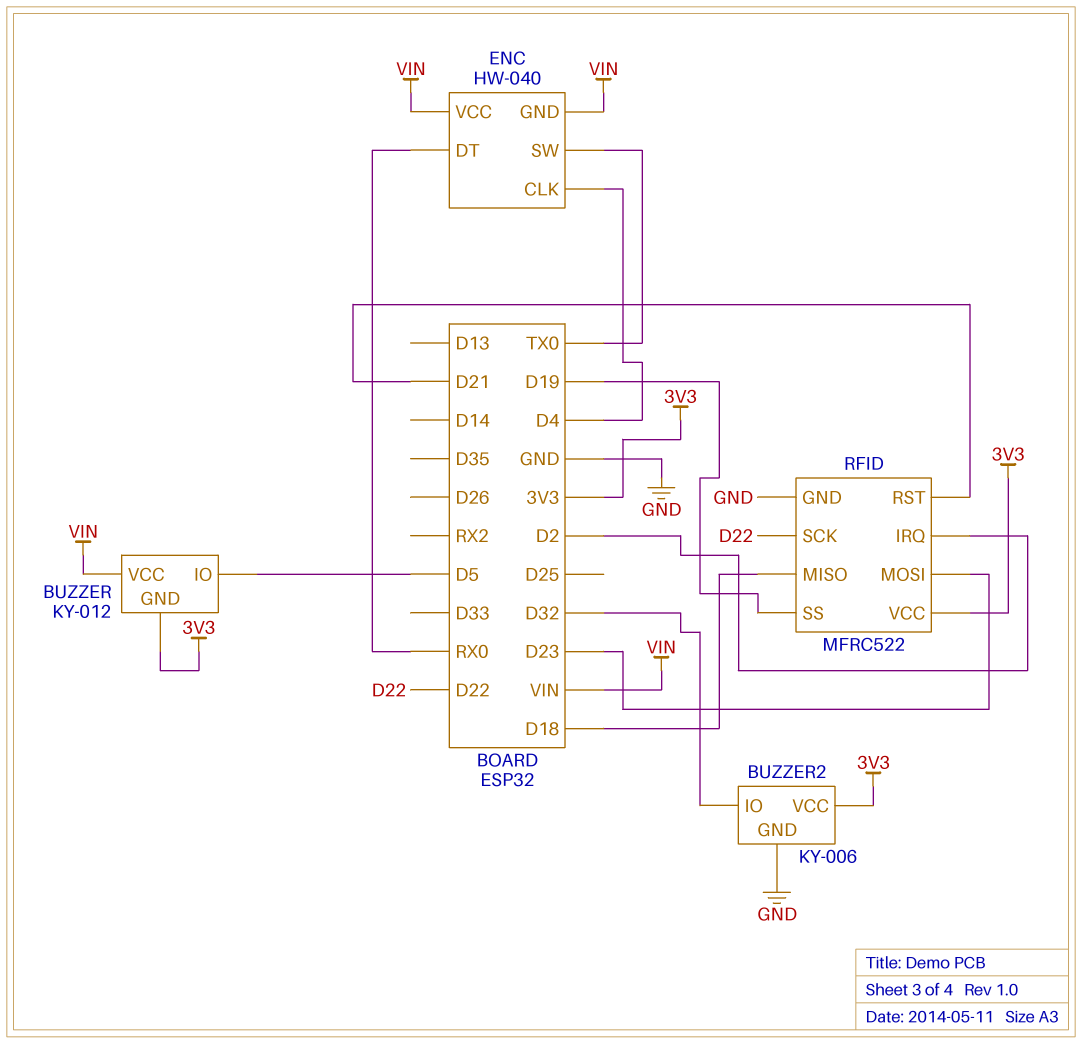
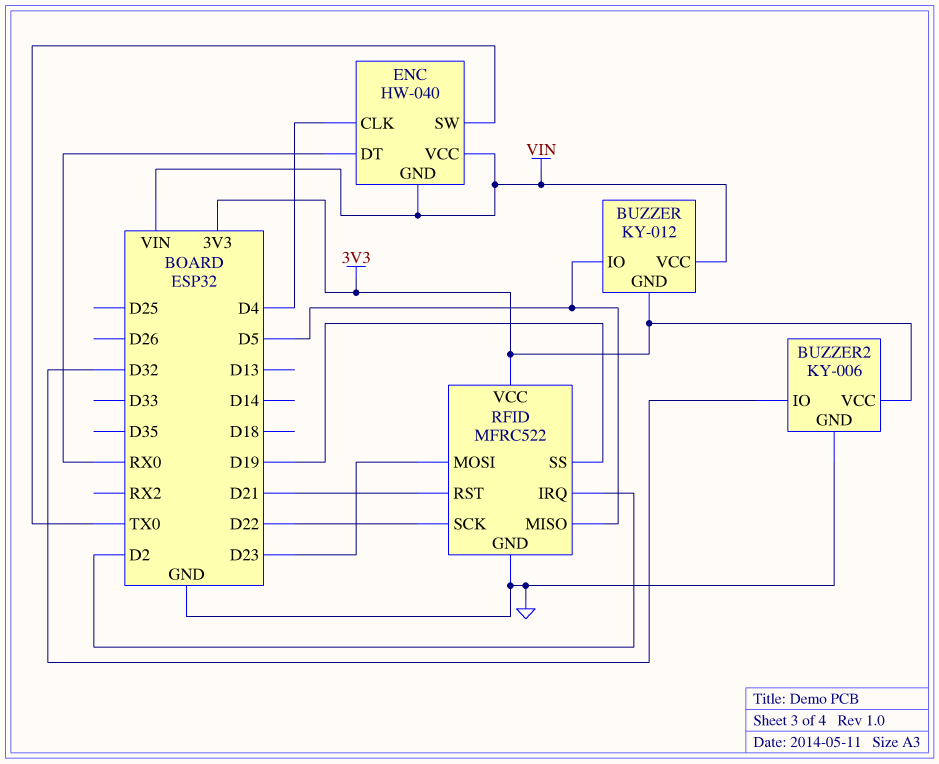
RFID pin MISO: D18 -> D5

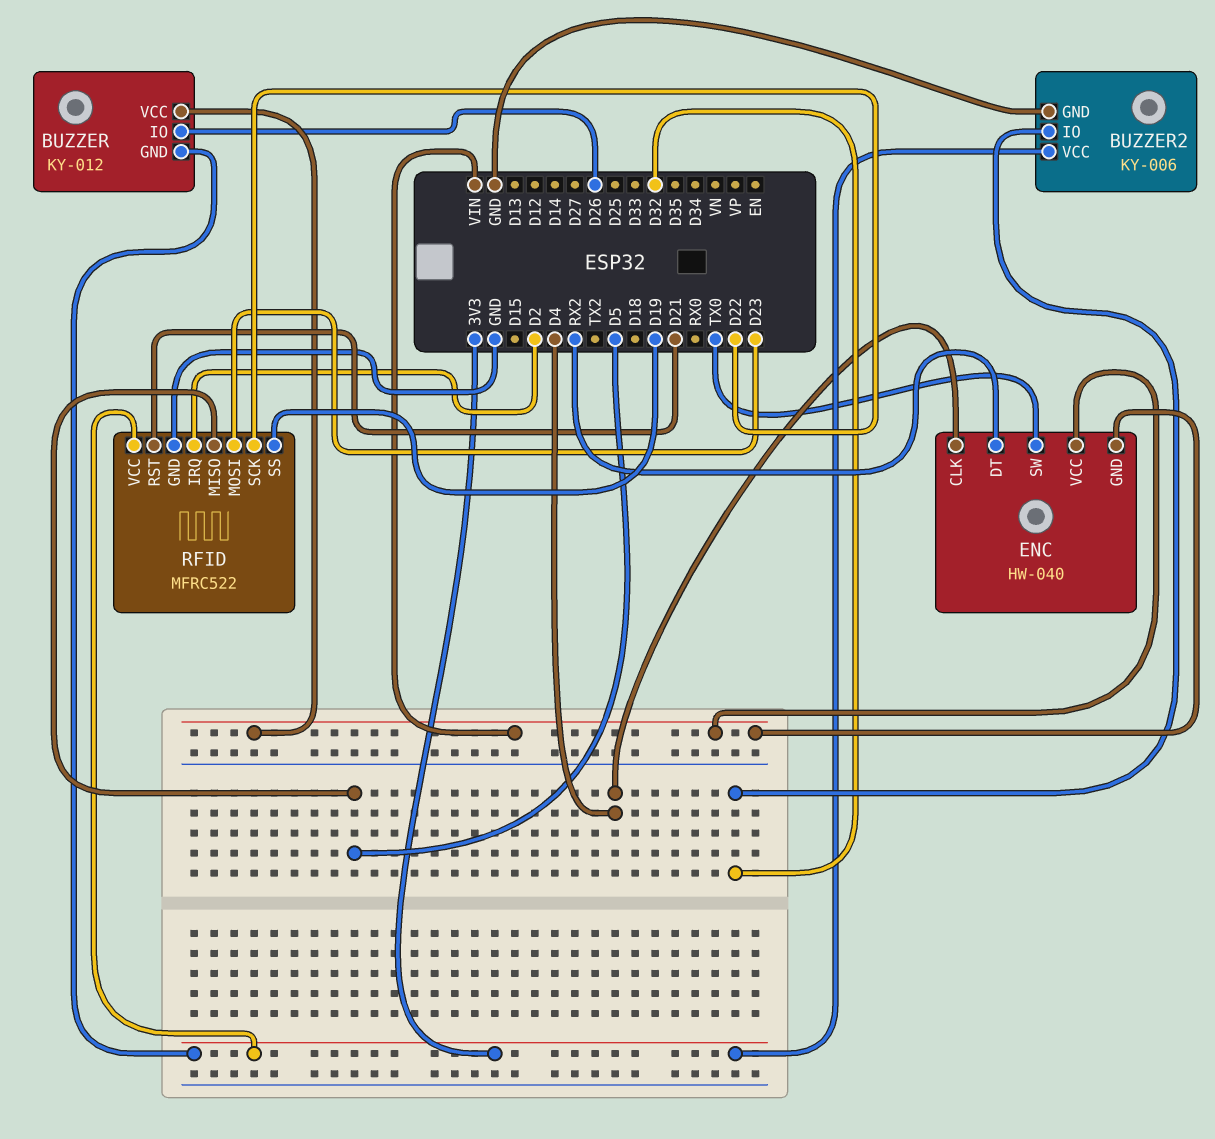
BUZZER pin IO: D5 -> D26
ENC pin DT: RX0 -> RX2

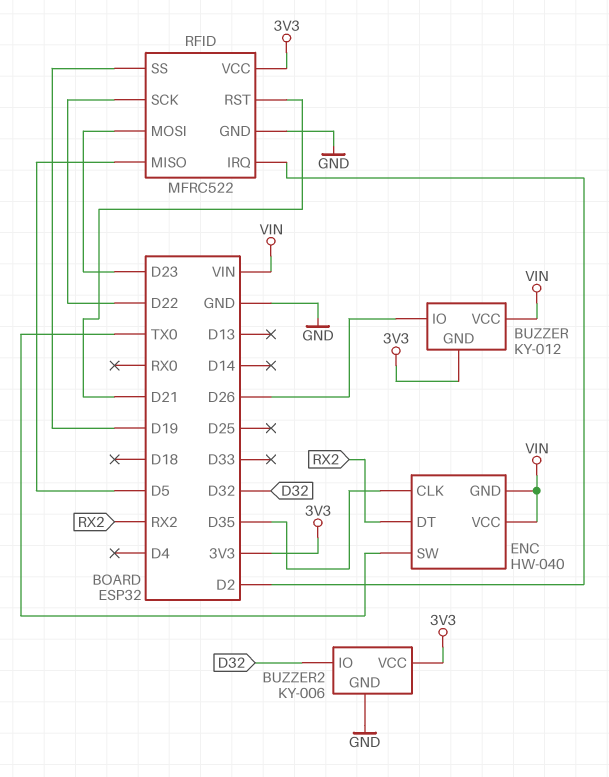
ENC pin CLK: D4 -> D35

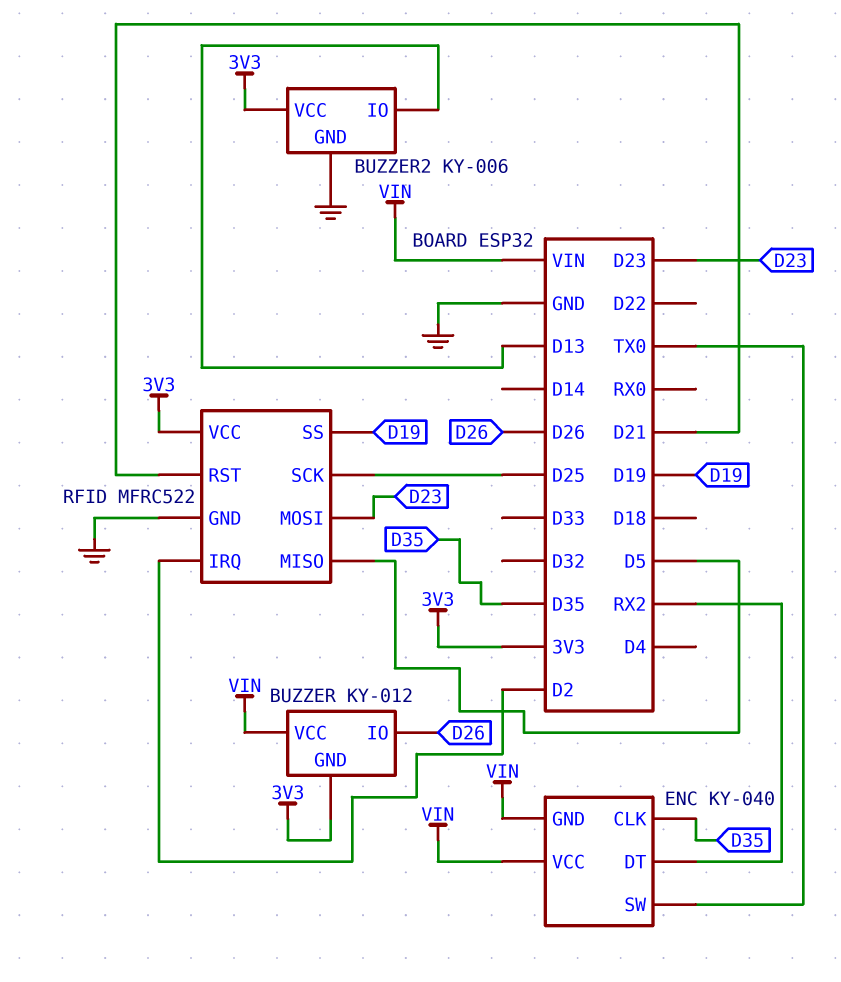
BUZZER2 pin IO: D32 -> D13
ENC: HW-040 -> KY-040
RFID pin SCK: D22 -> D25

